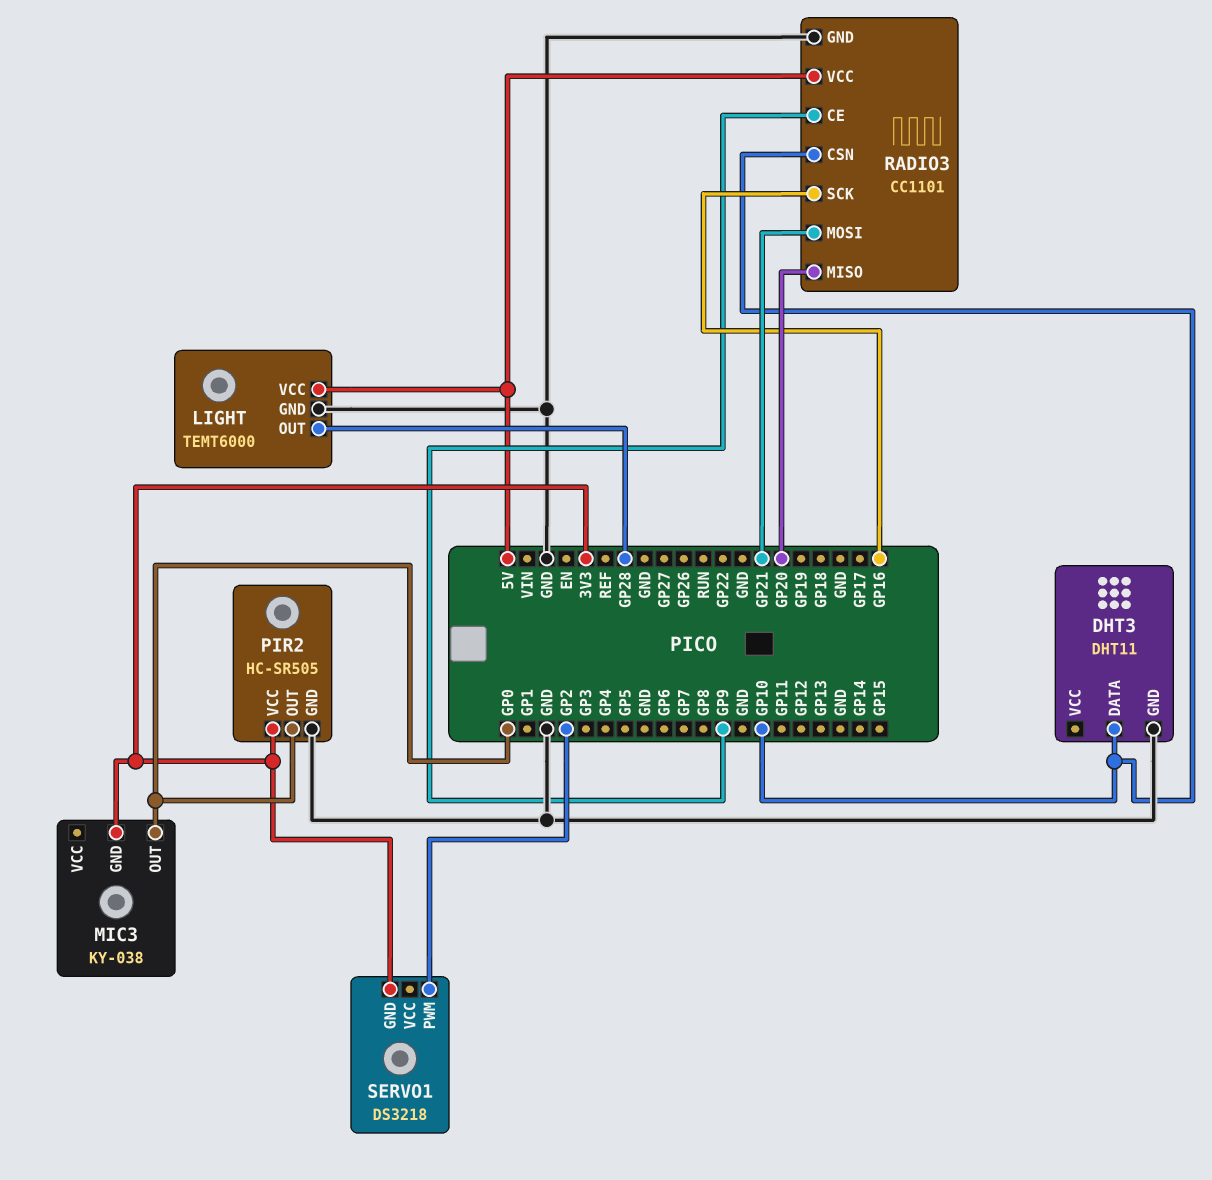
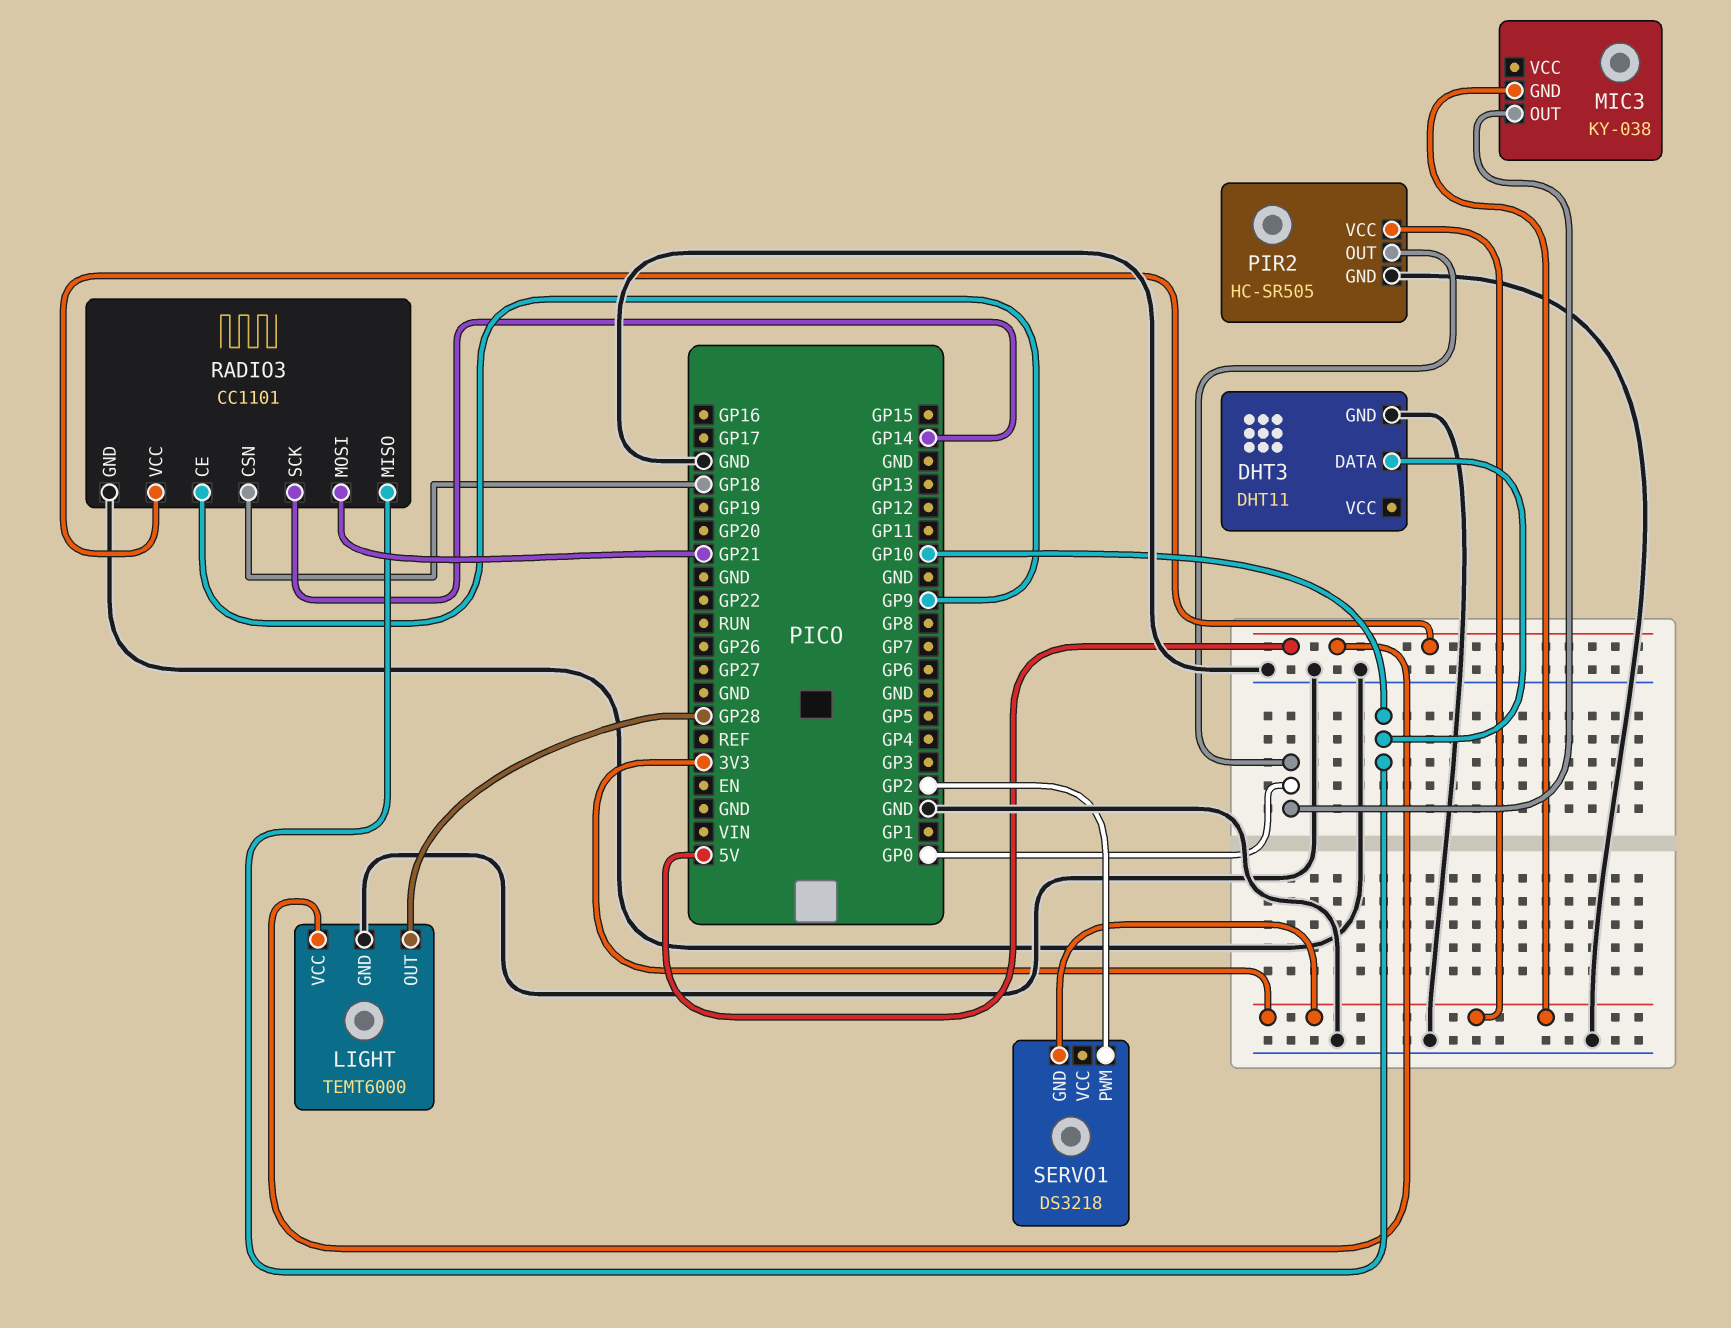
RADIO3 pin CSN: GP10 -> GP18
RADIO3 pin MISO: GP20 -> GP10
RADIO3 pin SCK: GP16 -> GP14

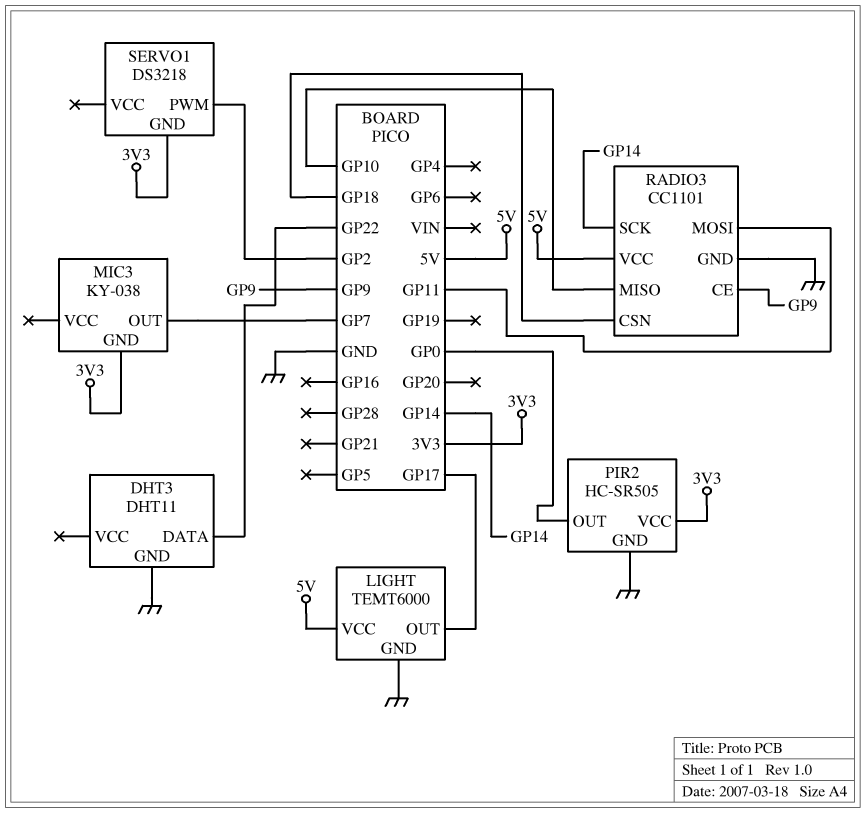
DHT3 pin DATA: GP10 -> GP22
LIGHT pin OUT: GP28 -> GP17
MIC3 pin OUT: GP0 -> GP7
RADIO3 pin MOSI: GP21 -> GP11

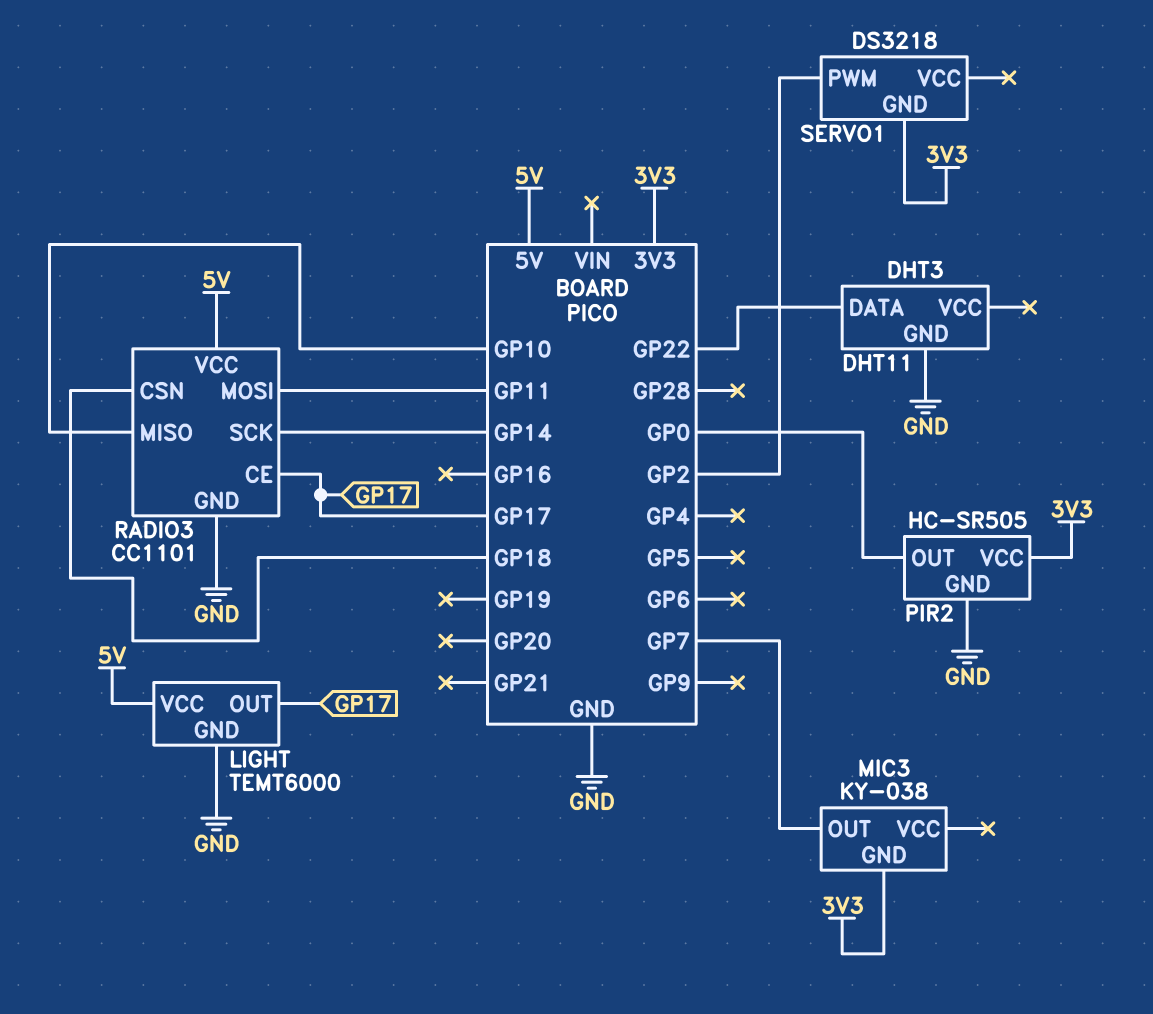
RADIO3 pin CE: GP9 -> GP17

